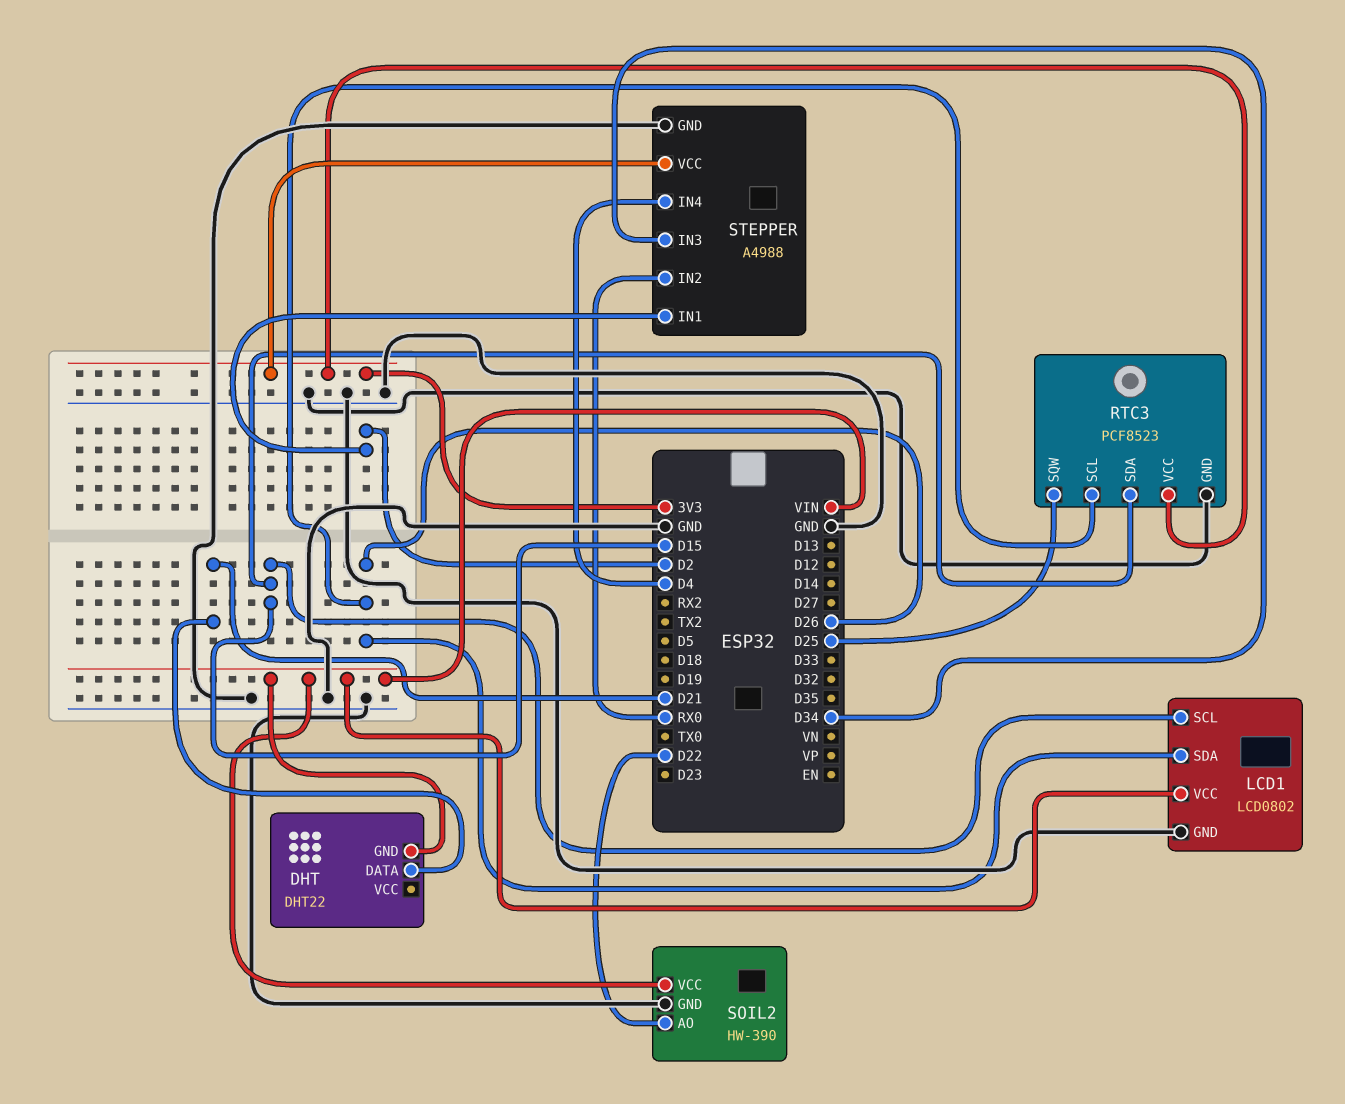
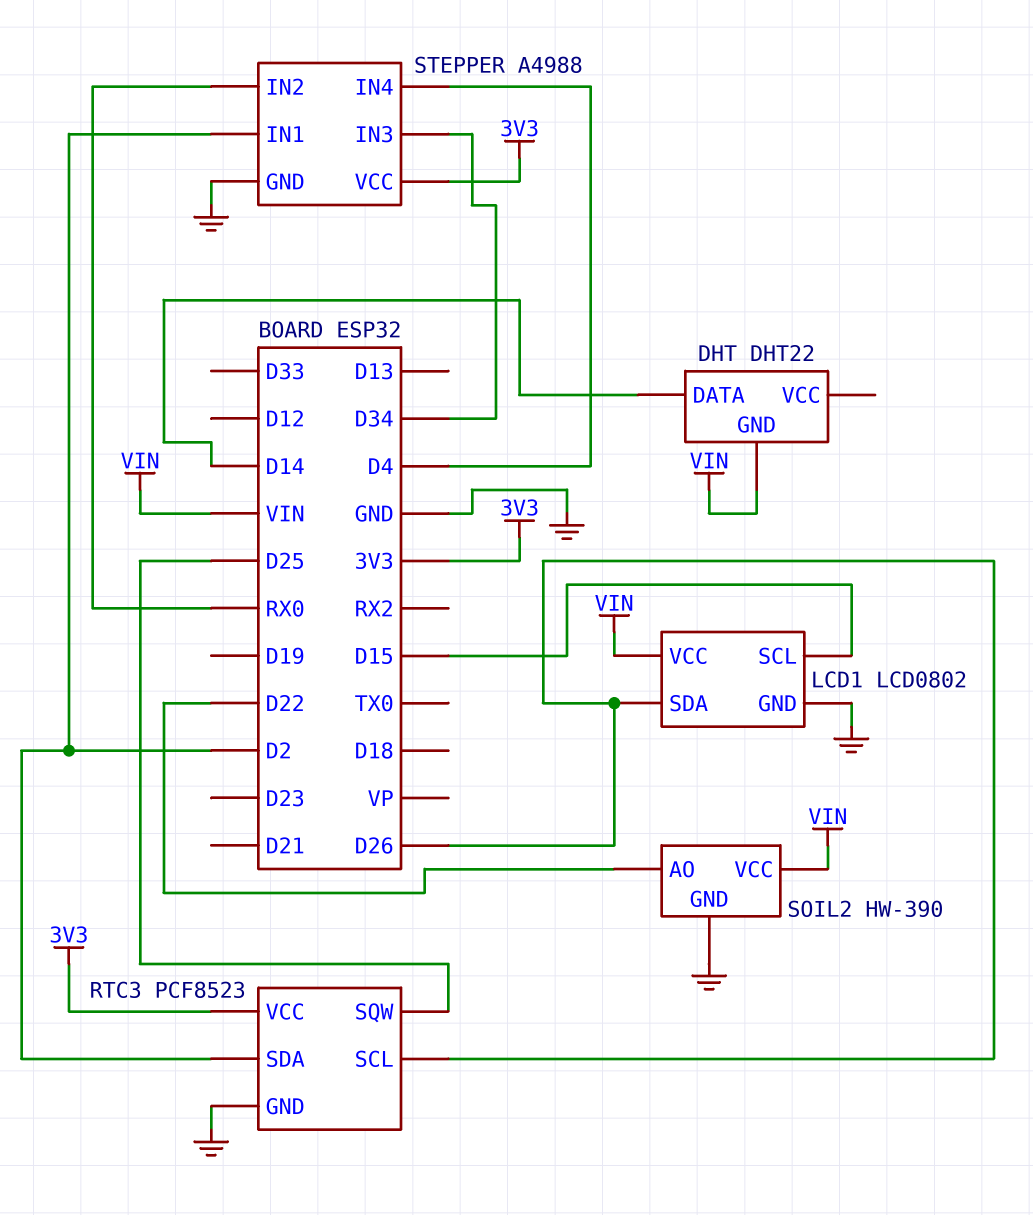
DHT pin DATA: D21 -> D14
RTC3 pin SDA: D15 -> D2

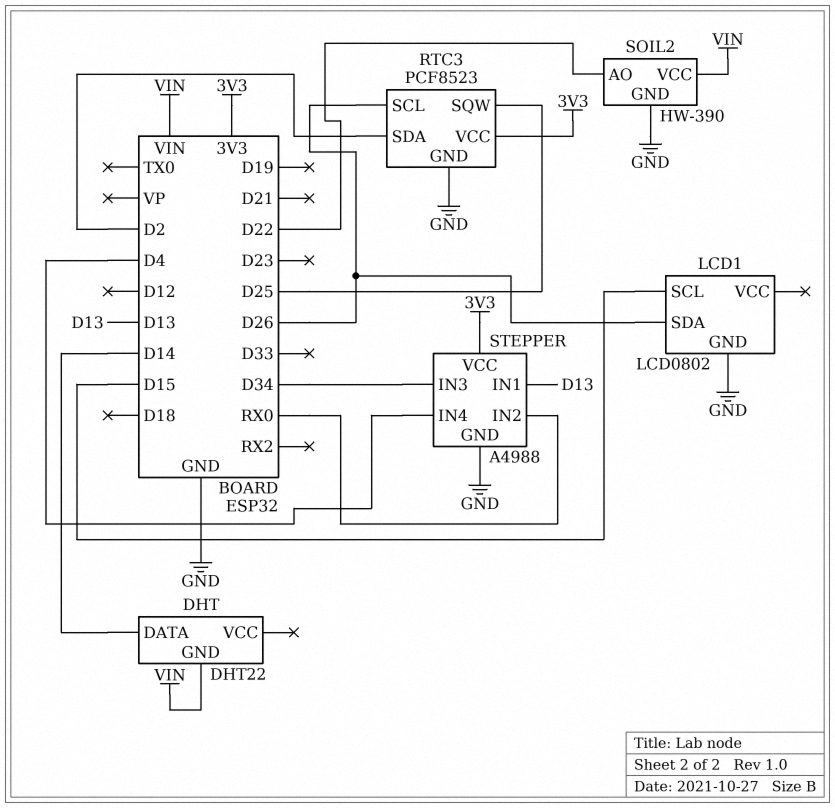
LCD1 pin VCC: VIN -> none
STEPPER pin IN1: D2 -> D13

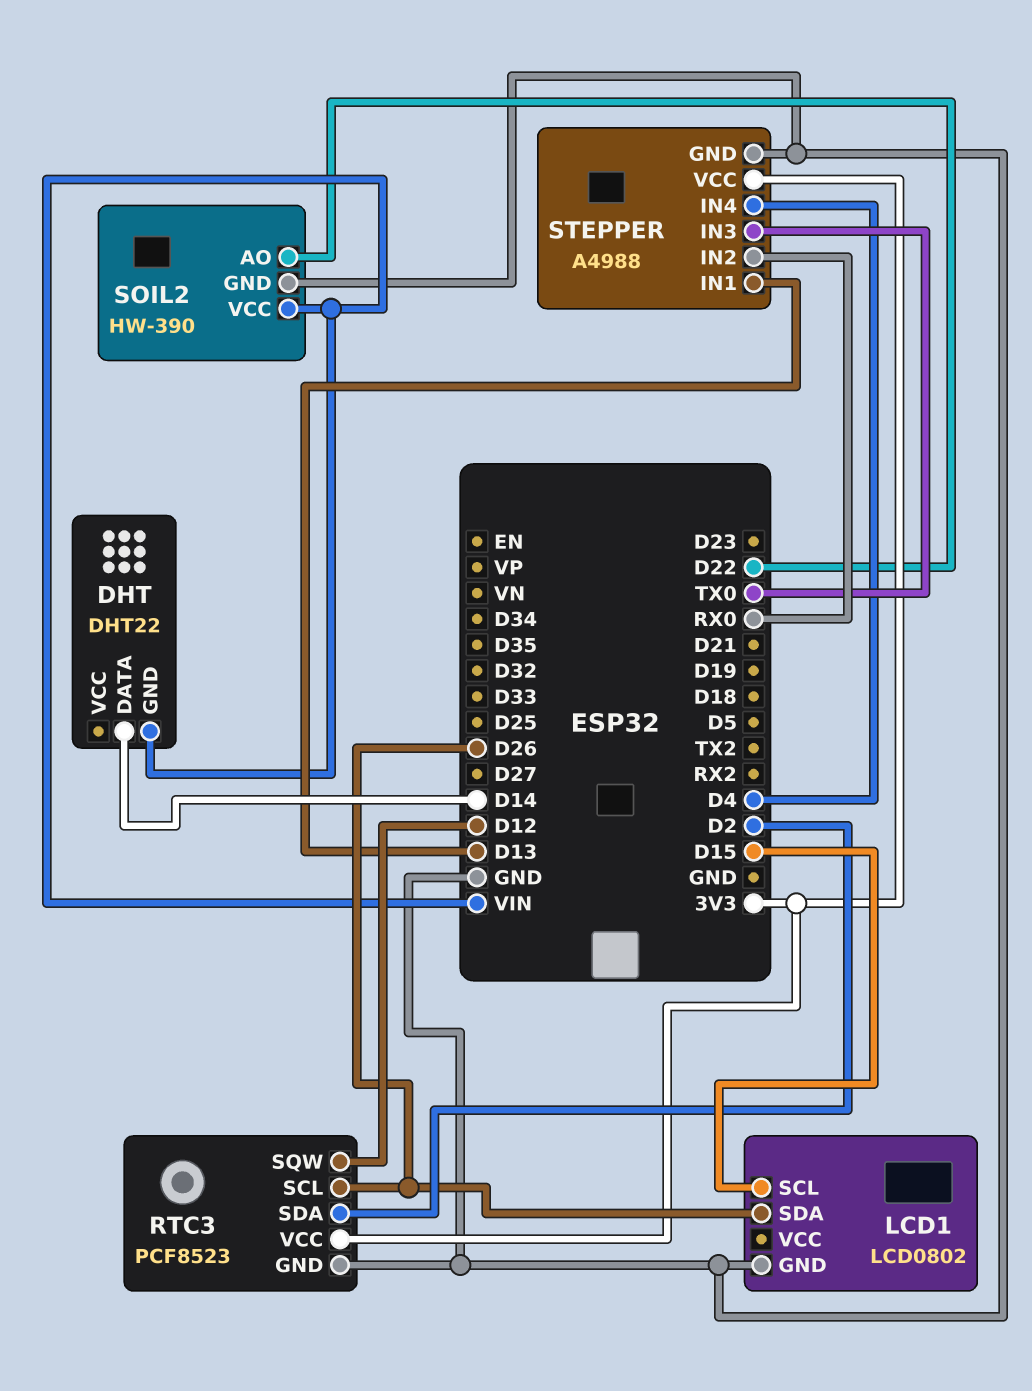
RTC3 pin SQW: D25 -> D12
STEPPER pin IN3: D34 -> TX0

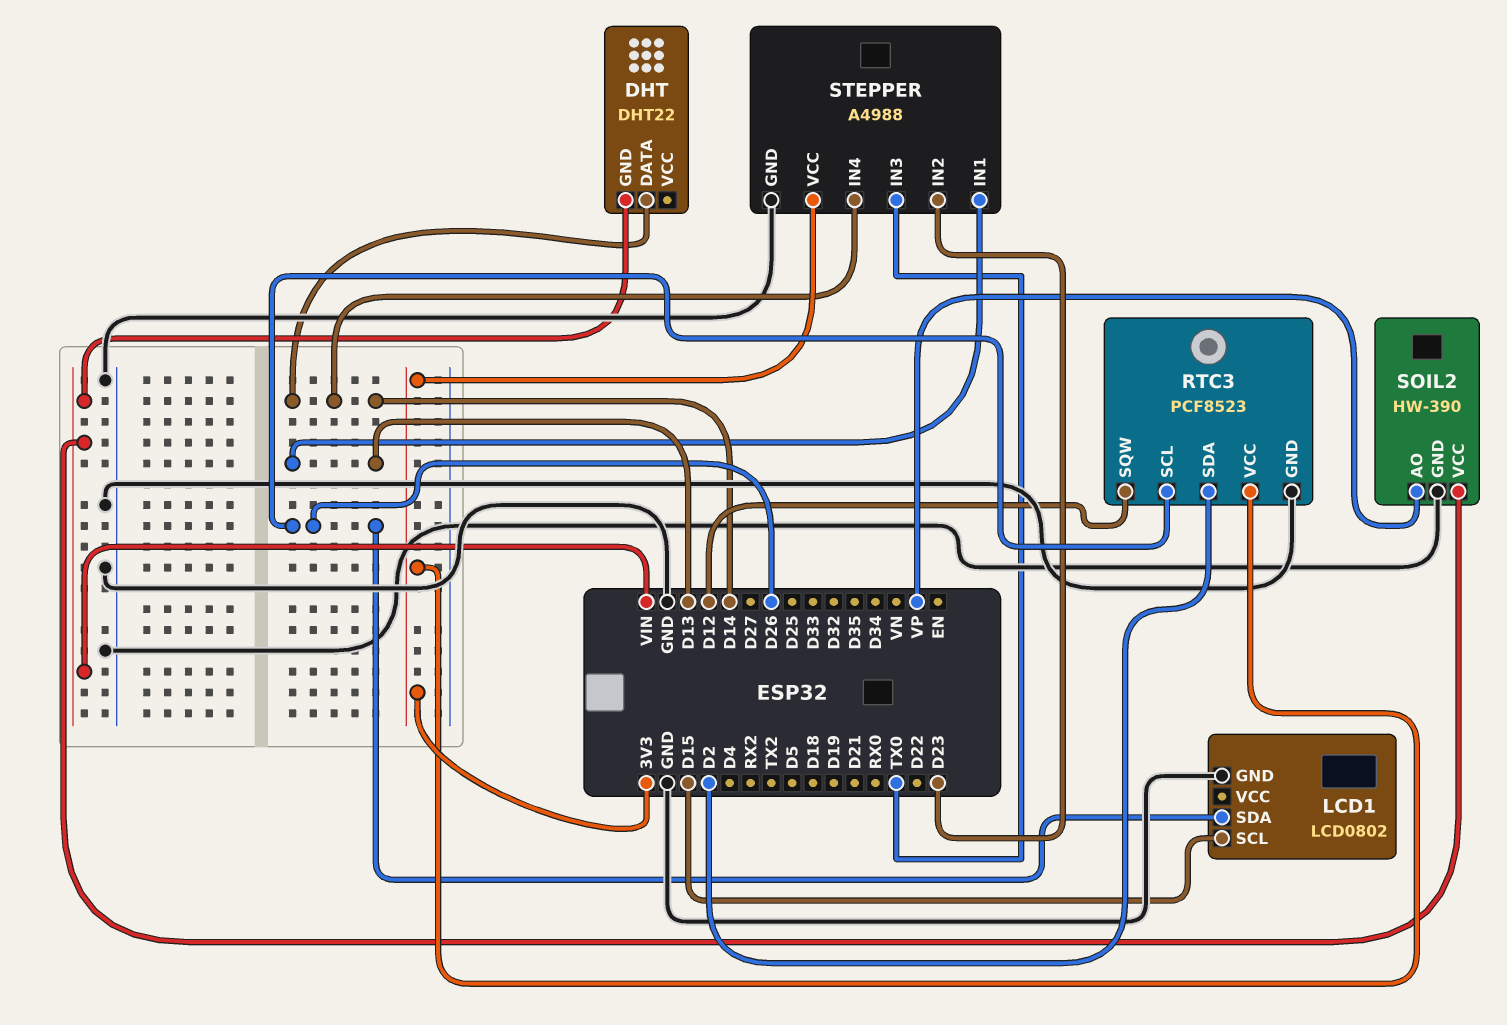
SOIL2 pin AO: D22 -> VP
STEPPER pin IN2: RX0 -> D23
STEPPER pin IN4: D4 -> D14

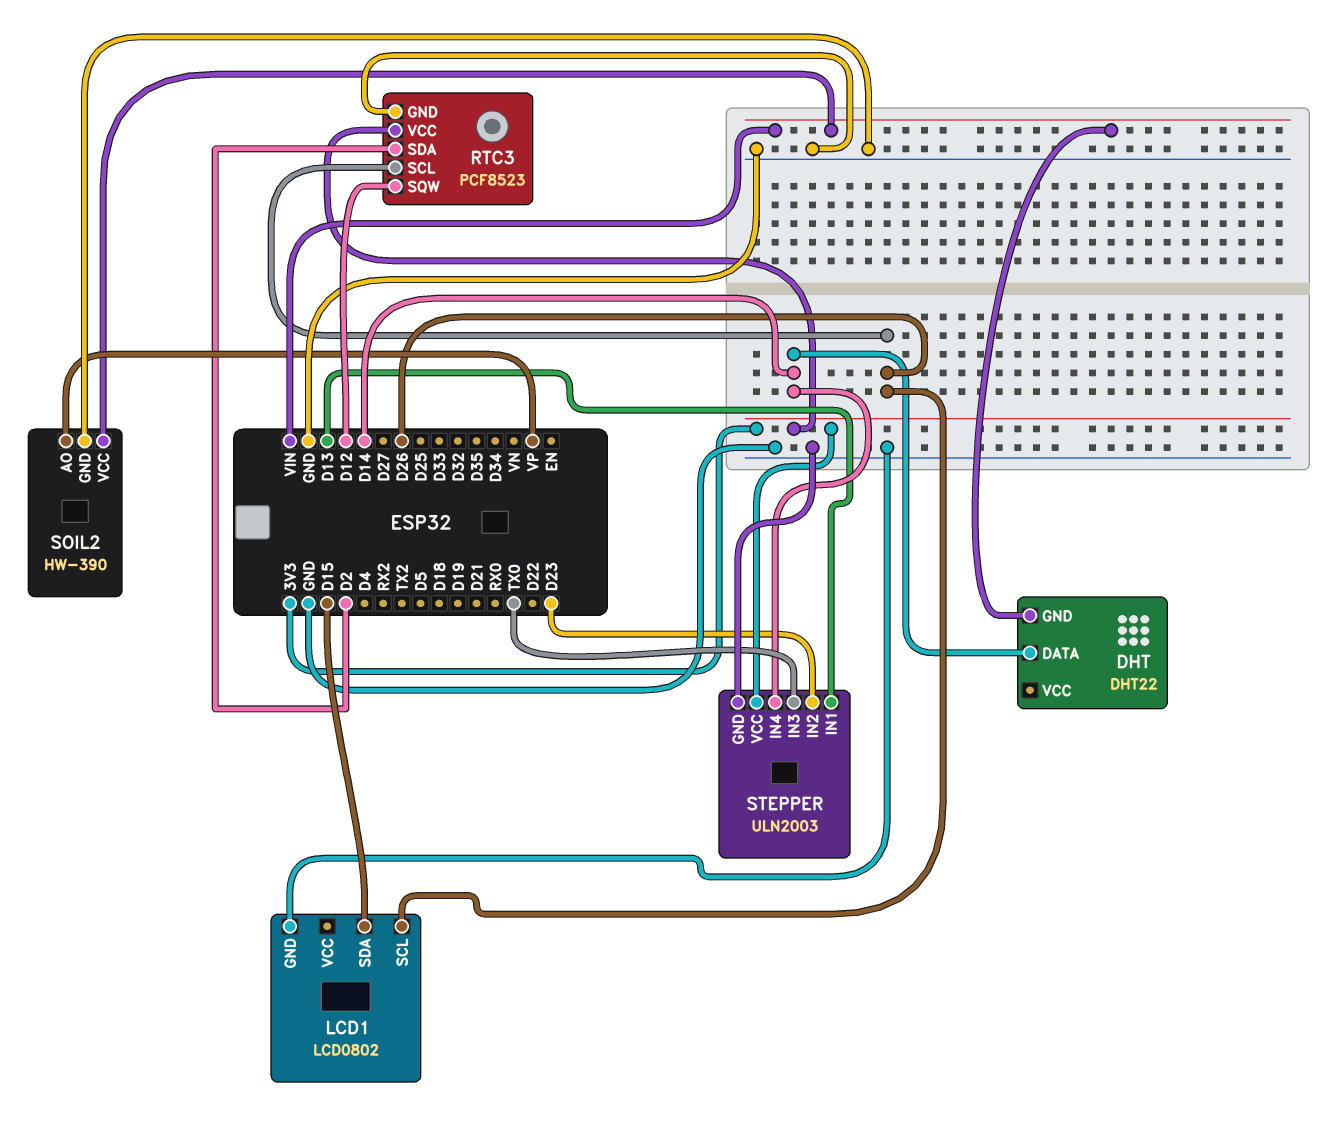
LCD1 pin SCL: D15 -> D26
LCD1 pin SDA: D26 -> D15
STEPPER: A4988 -> ULN2003

